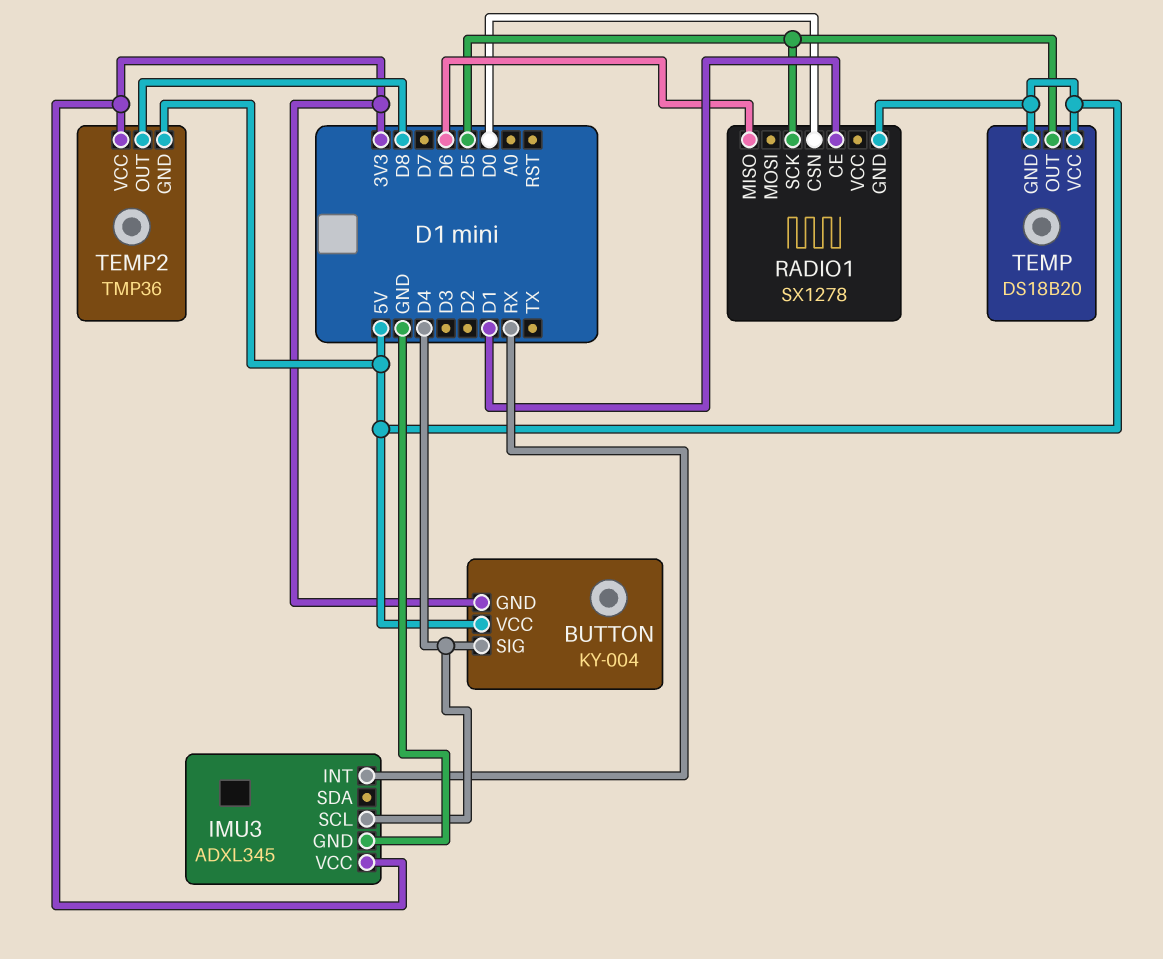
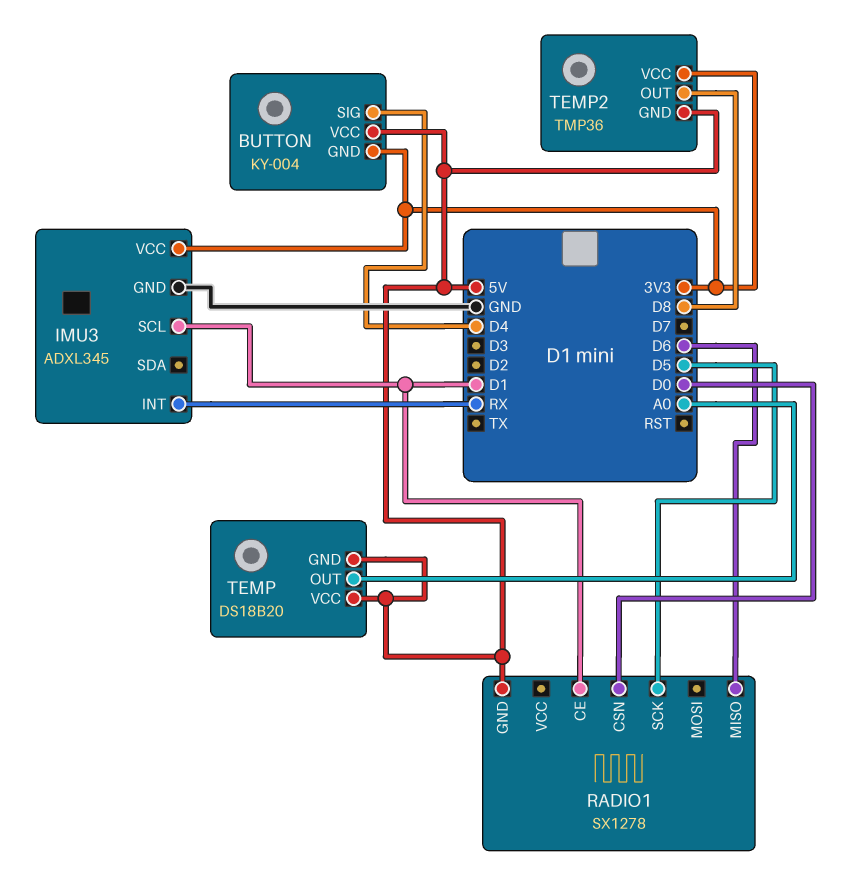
IMU3 pin SCL: D4 -> D1
TEMP pin OUT: D5 -> A0

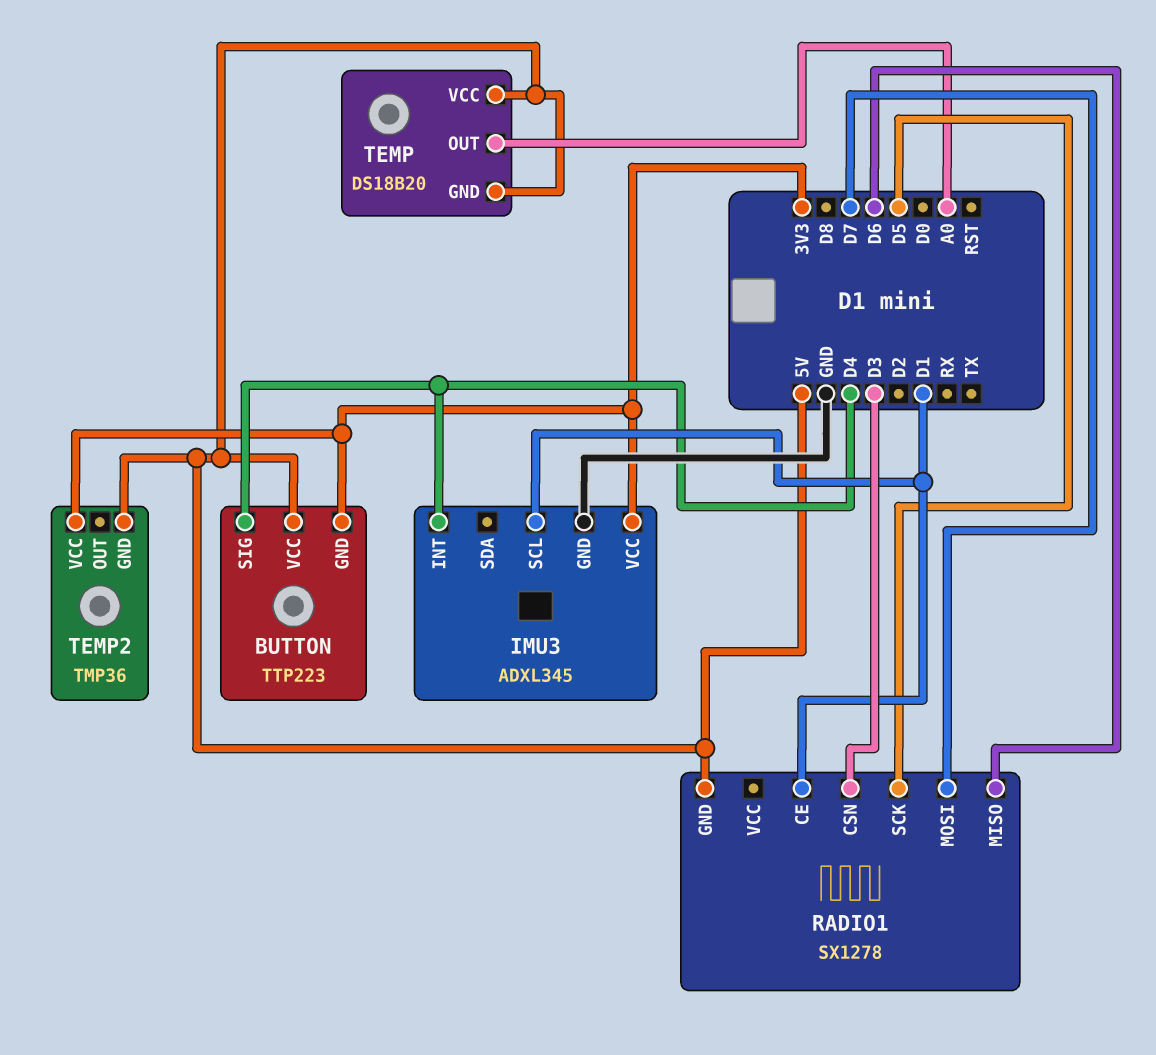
BUTTON: KY-004 -> TTP223
IMU3 pin INT: RX -> D4
RADIO1 pin CSN: D0 -> D3
RADIO1 pin MOSI: none -> D7
TEMP2 pin OUT: D8 -> none

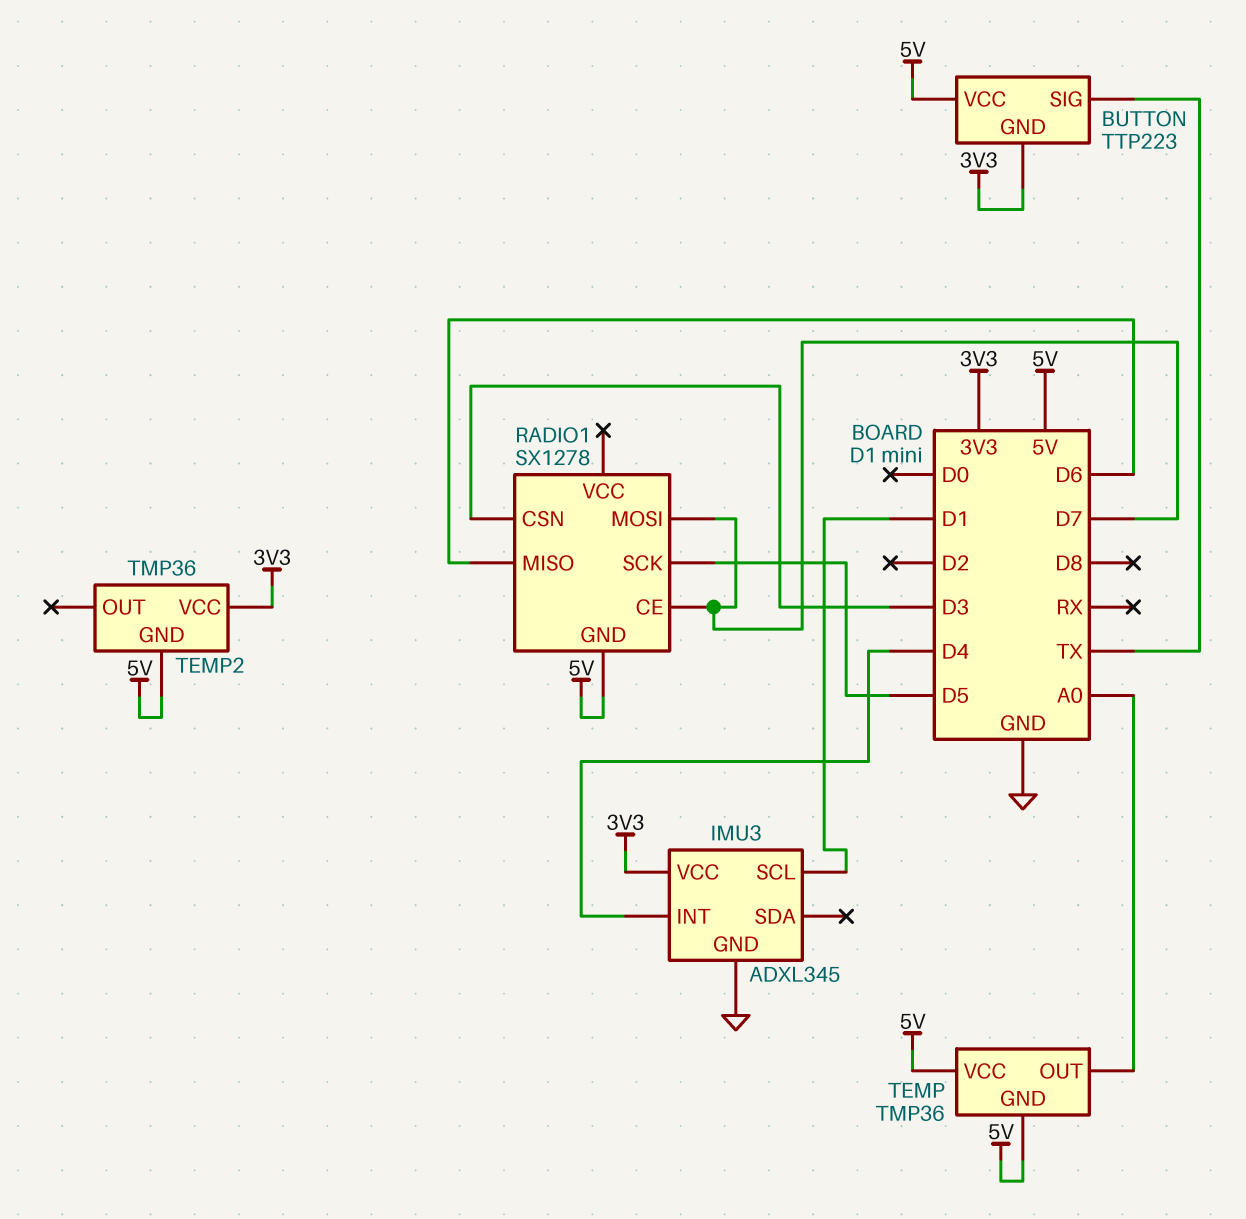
BUTTON pin SIG: D4 -> TX
RADIO1 pin CE: D1 -> D7
TEMP: DS18B20 -> TMP36

